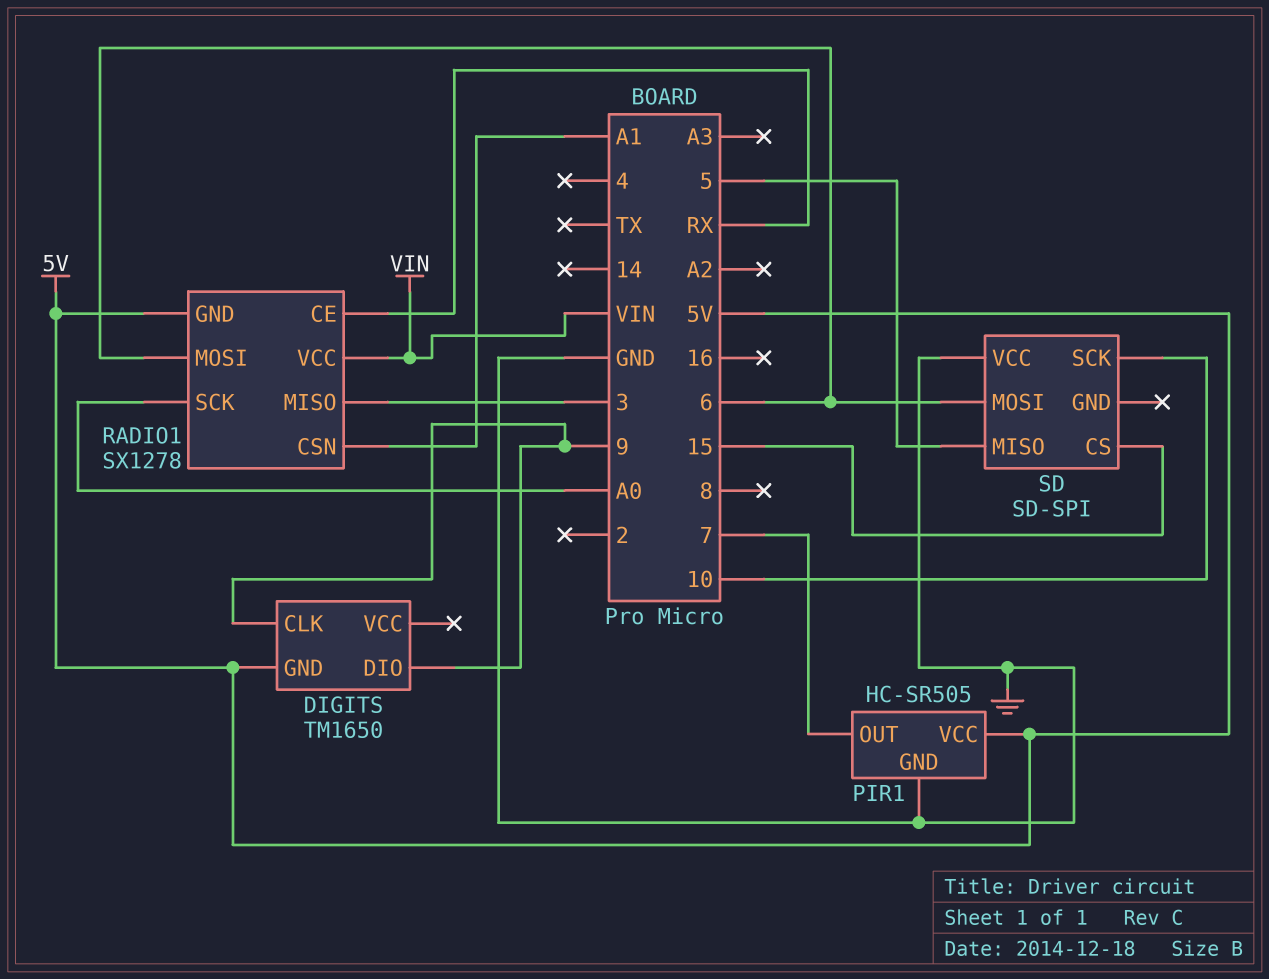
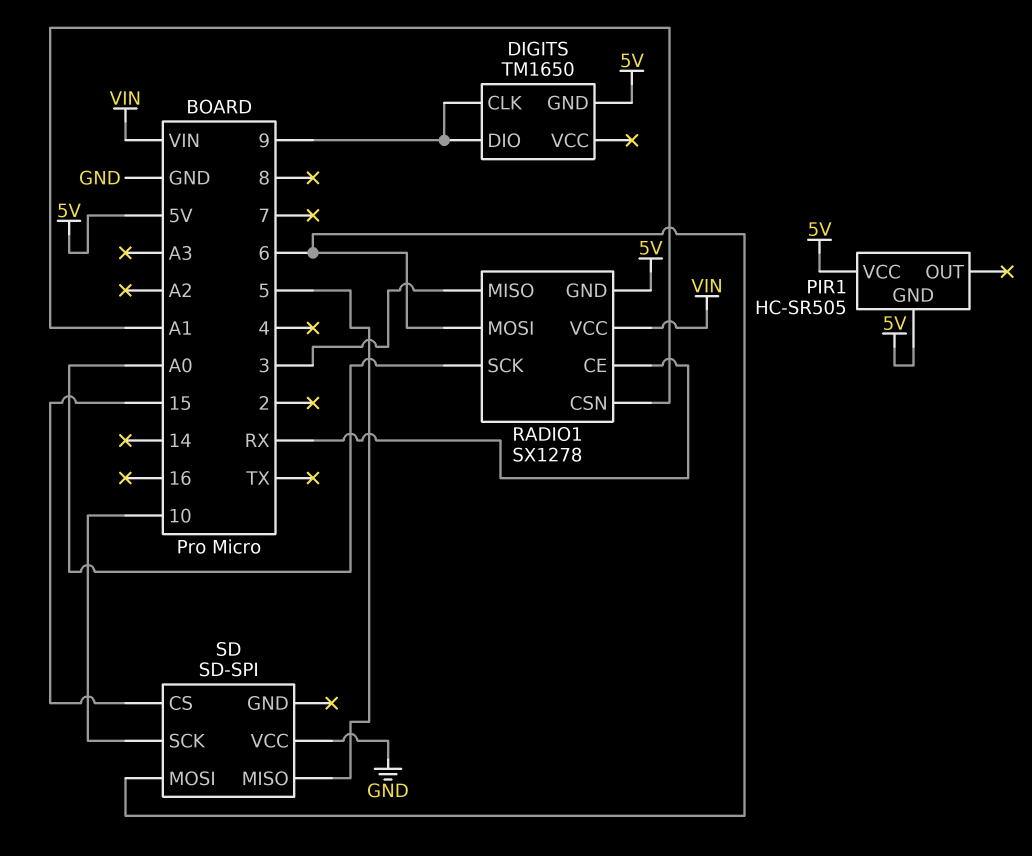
PIR1 pin GND: GND -> 5V
PIR1 pin OUT: 7 -> none

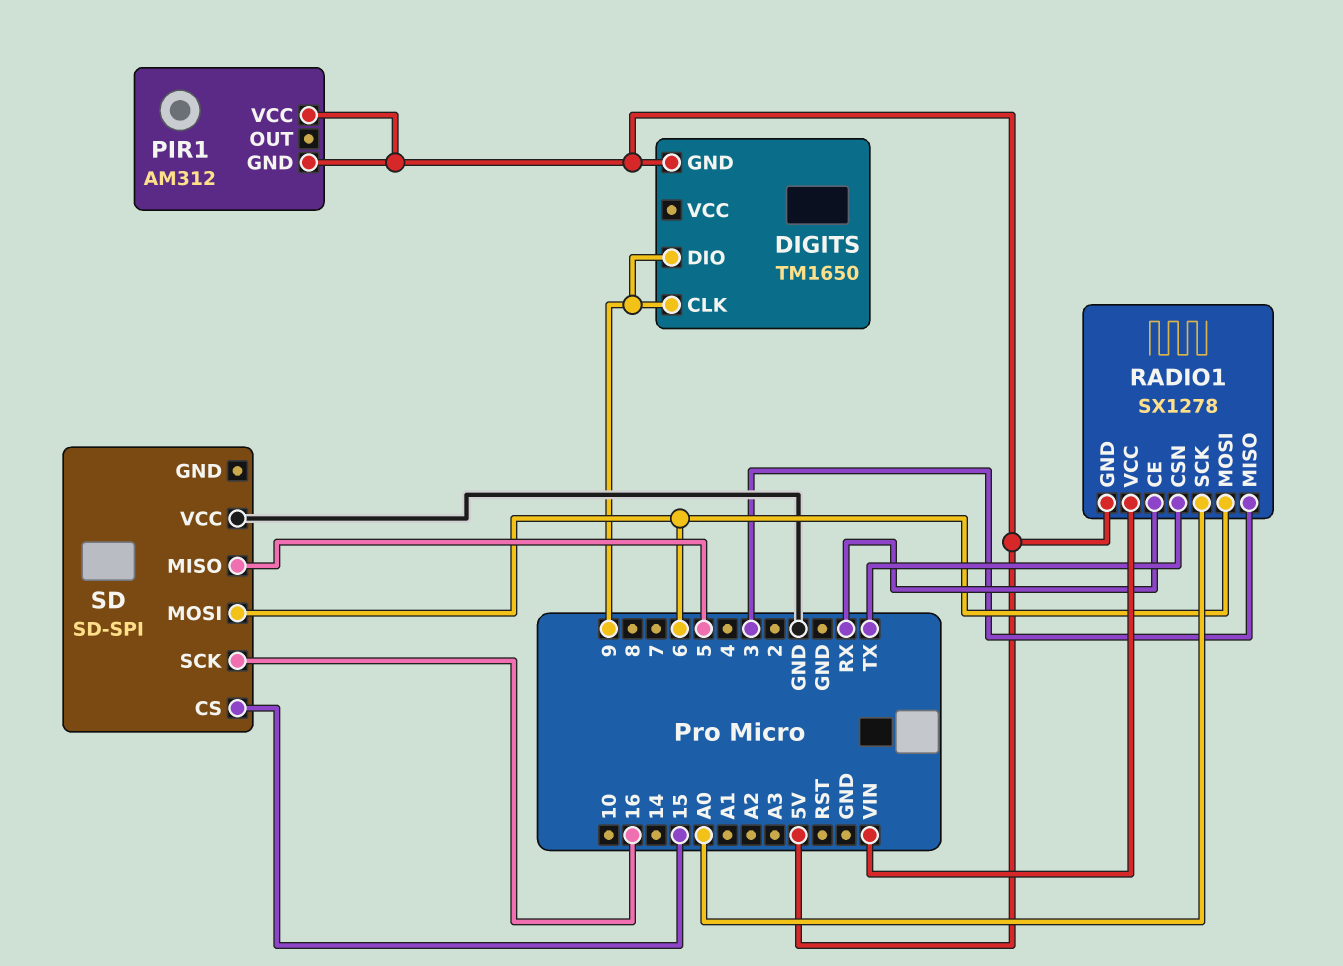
PIR1: HC-SR505 -> AM312
RADIO1 pin CSN: A1 -> TX
SD pin SCK: 10 -> 16

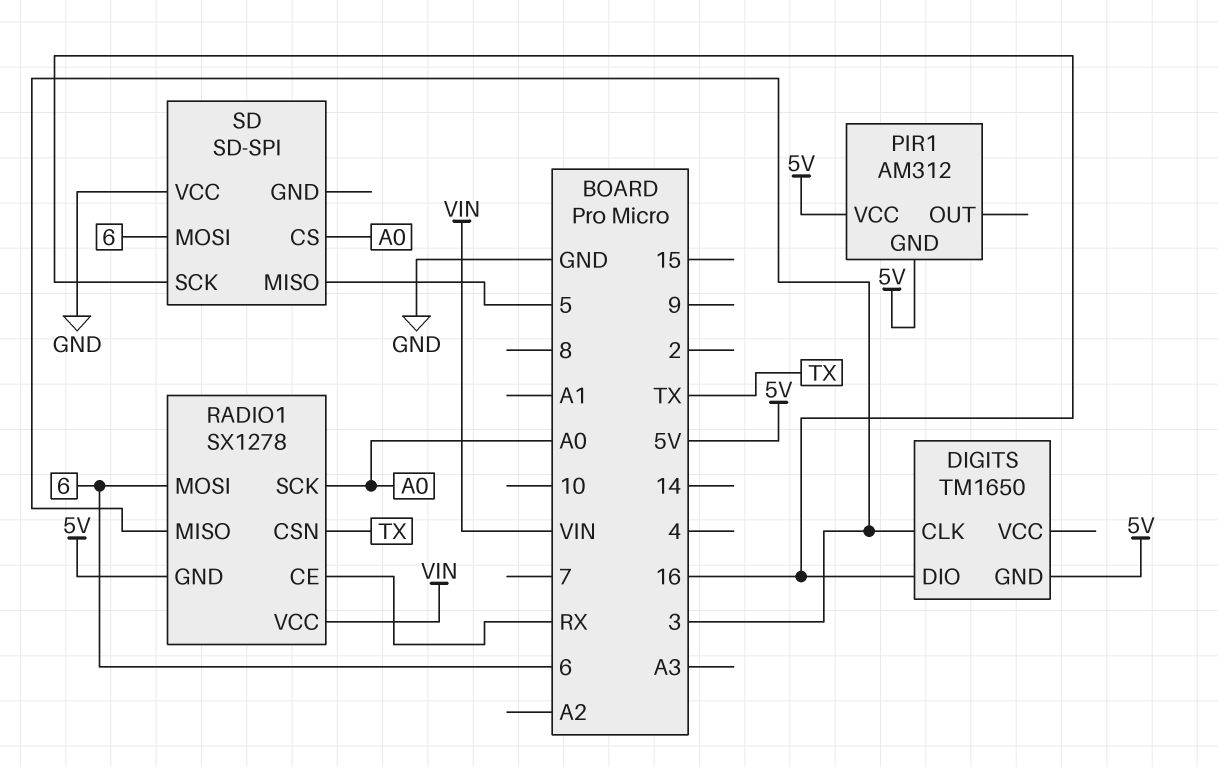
DIGITS pin CLK: 9 -> 3
DIGITS pin DIO: 9 -> 16
SD pin CS: 15 -> A0

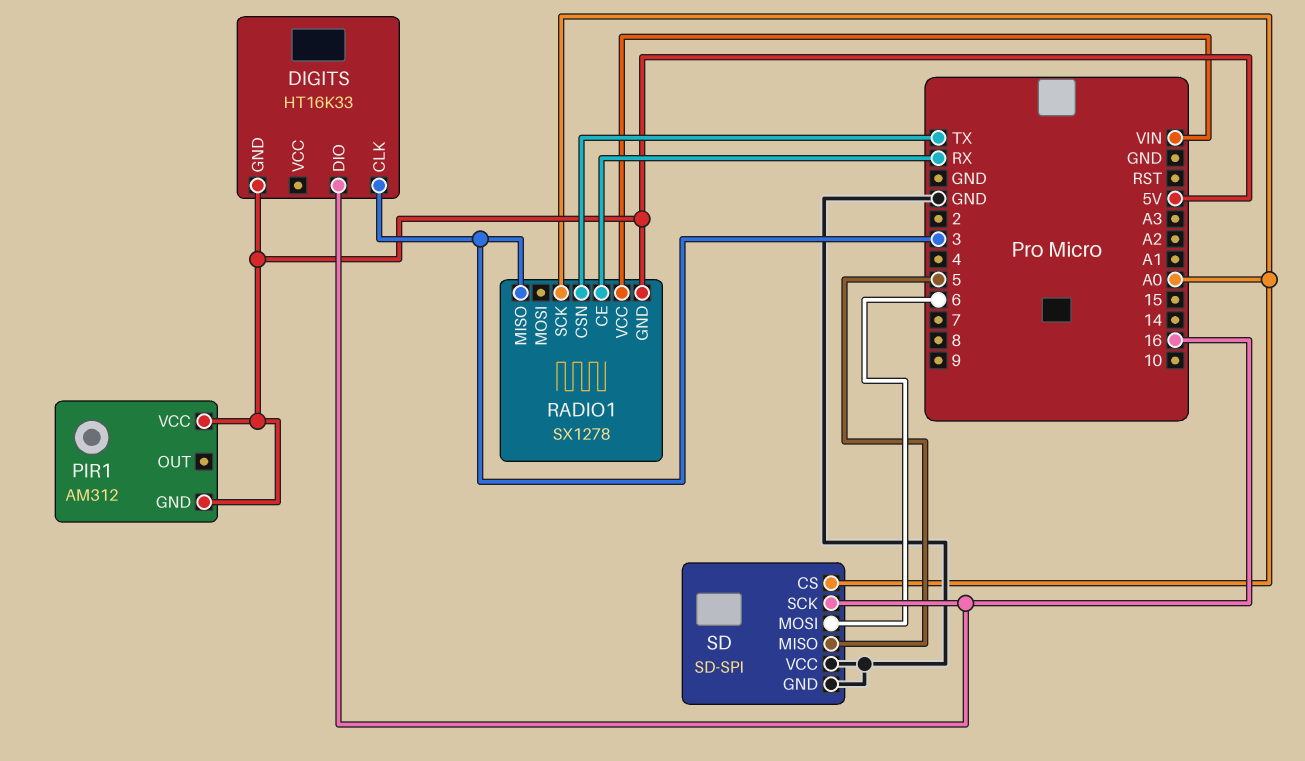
DIGITS: TM1650 -> HT16K33
RADIO1 pin MOSI: 6 -> none
SD pin GND: none -> GND

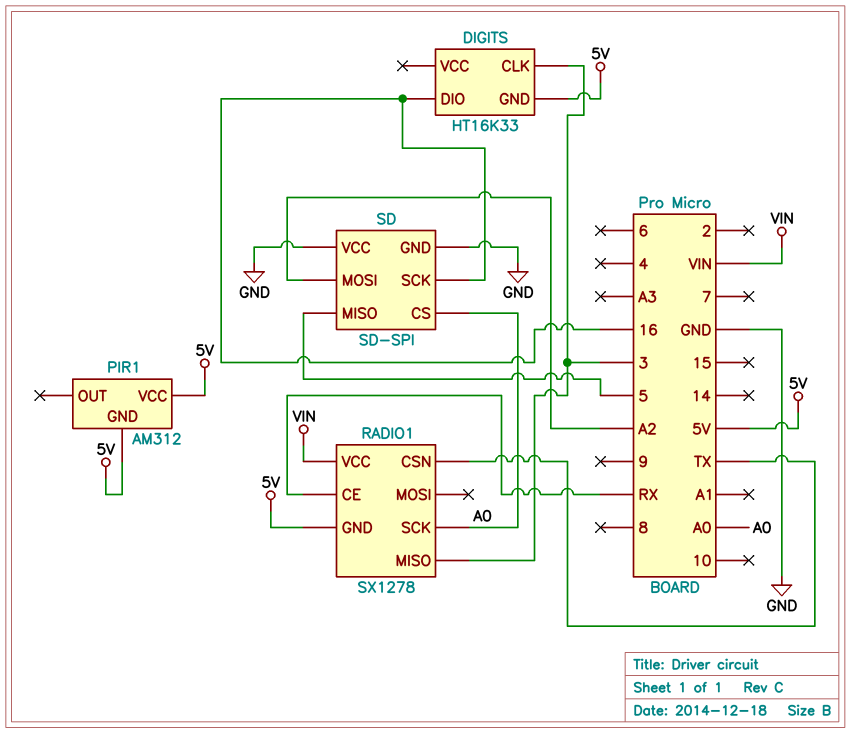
SD pin MOSI: 6 -> A2

